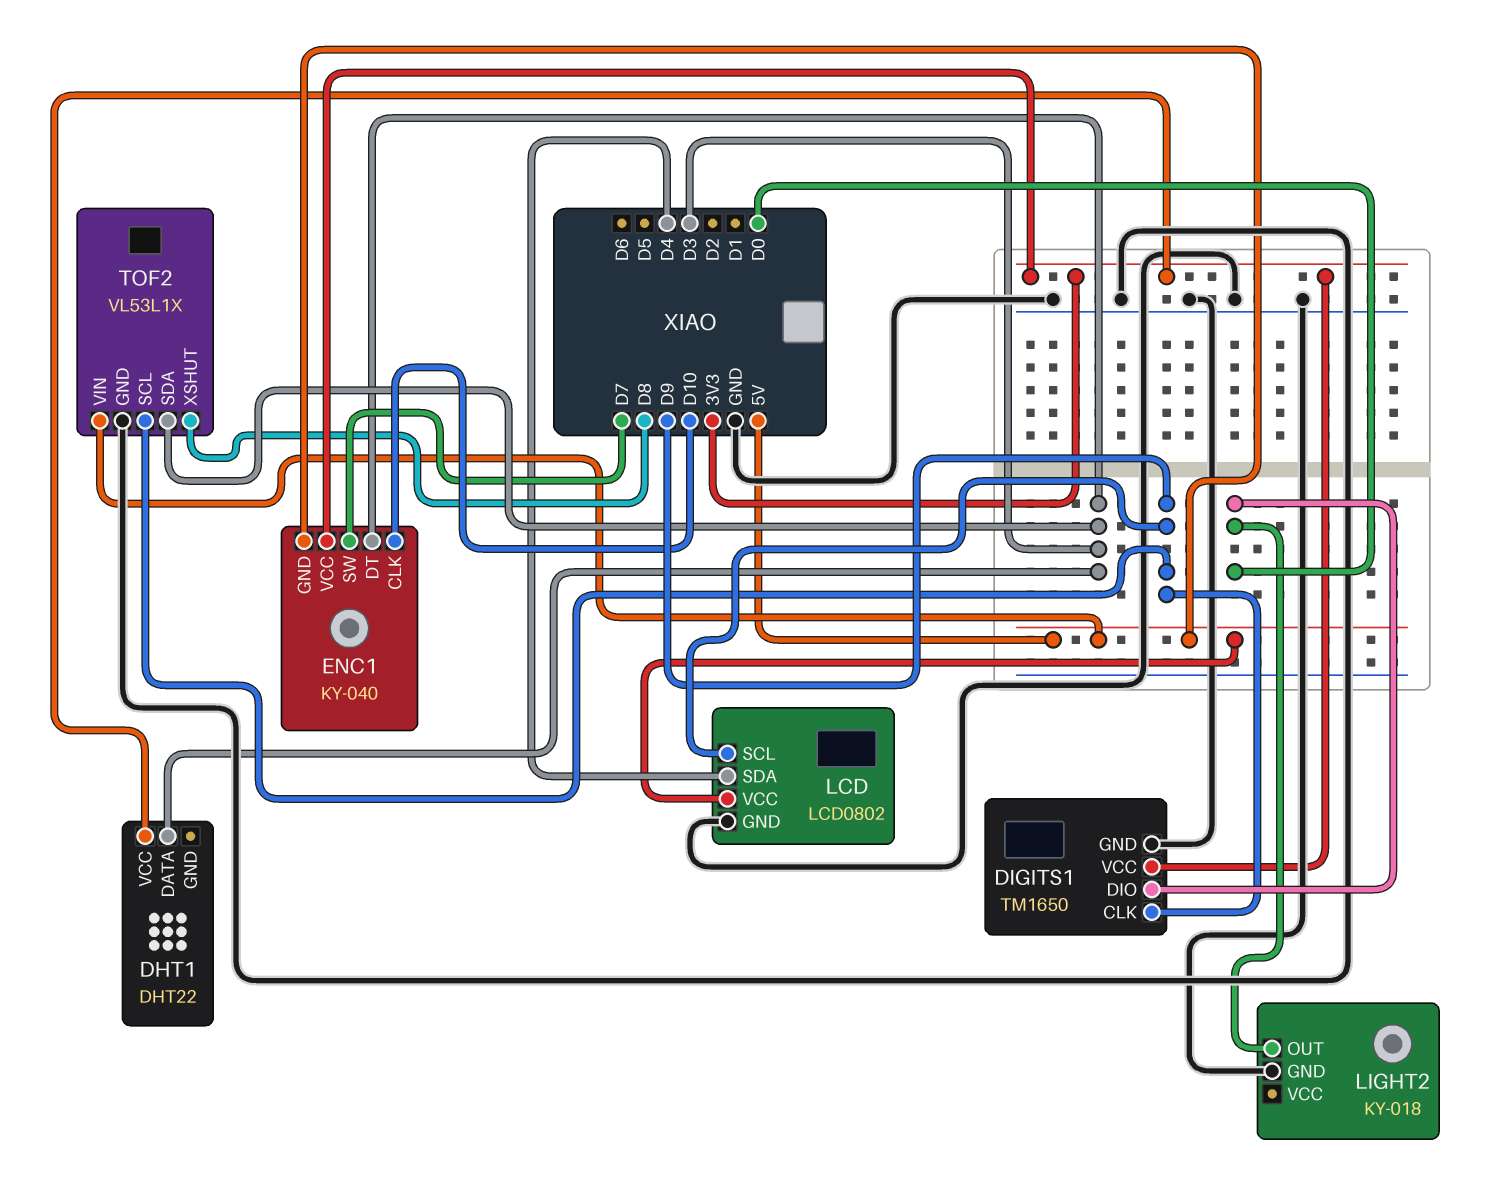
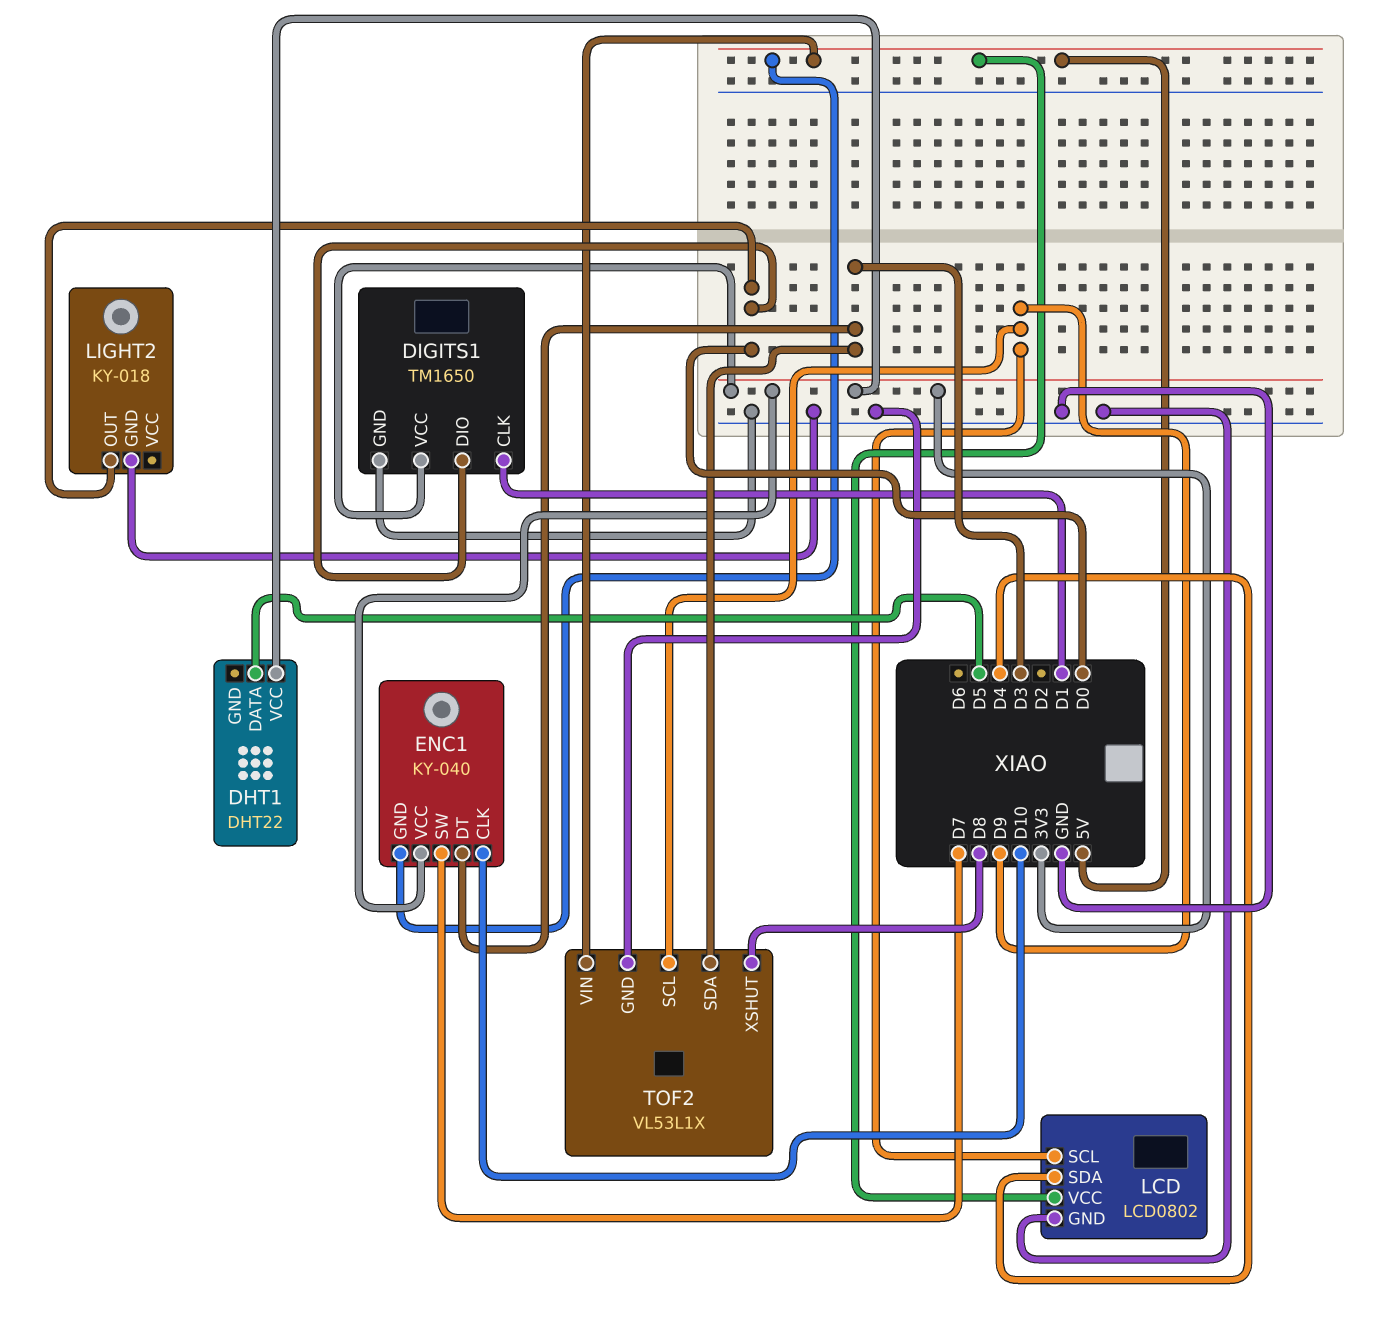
DHT1 pin DATA: D3 -> D5
DIGITS1 pin CLK: D9 -> D1

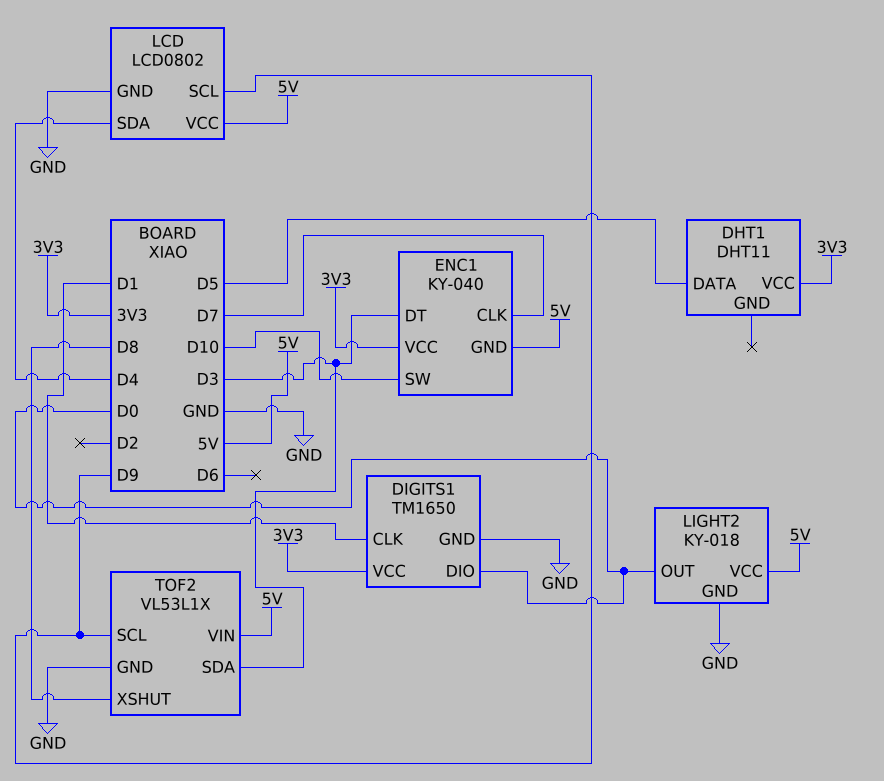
DHT1: DHT22 -> DHT11
ENC1 pin CLK: D10 -> D7
ENC1 pin SW: D7 -> D10
LIGHT2 pin VCC: none -> 5V

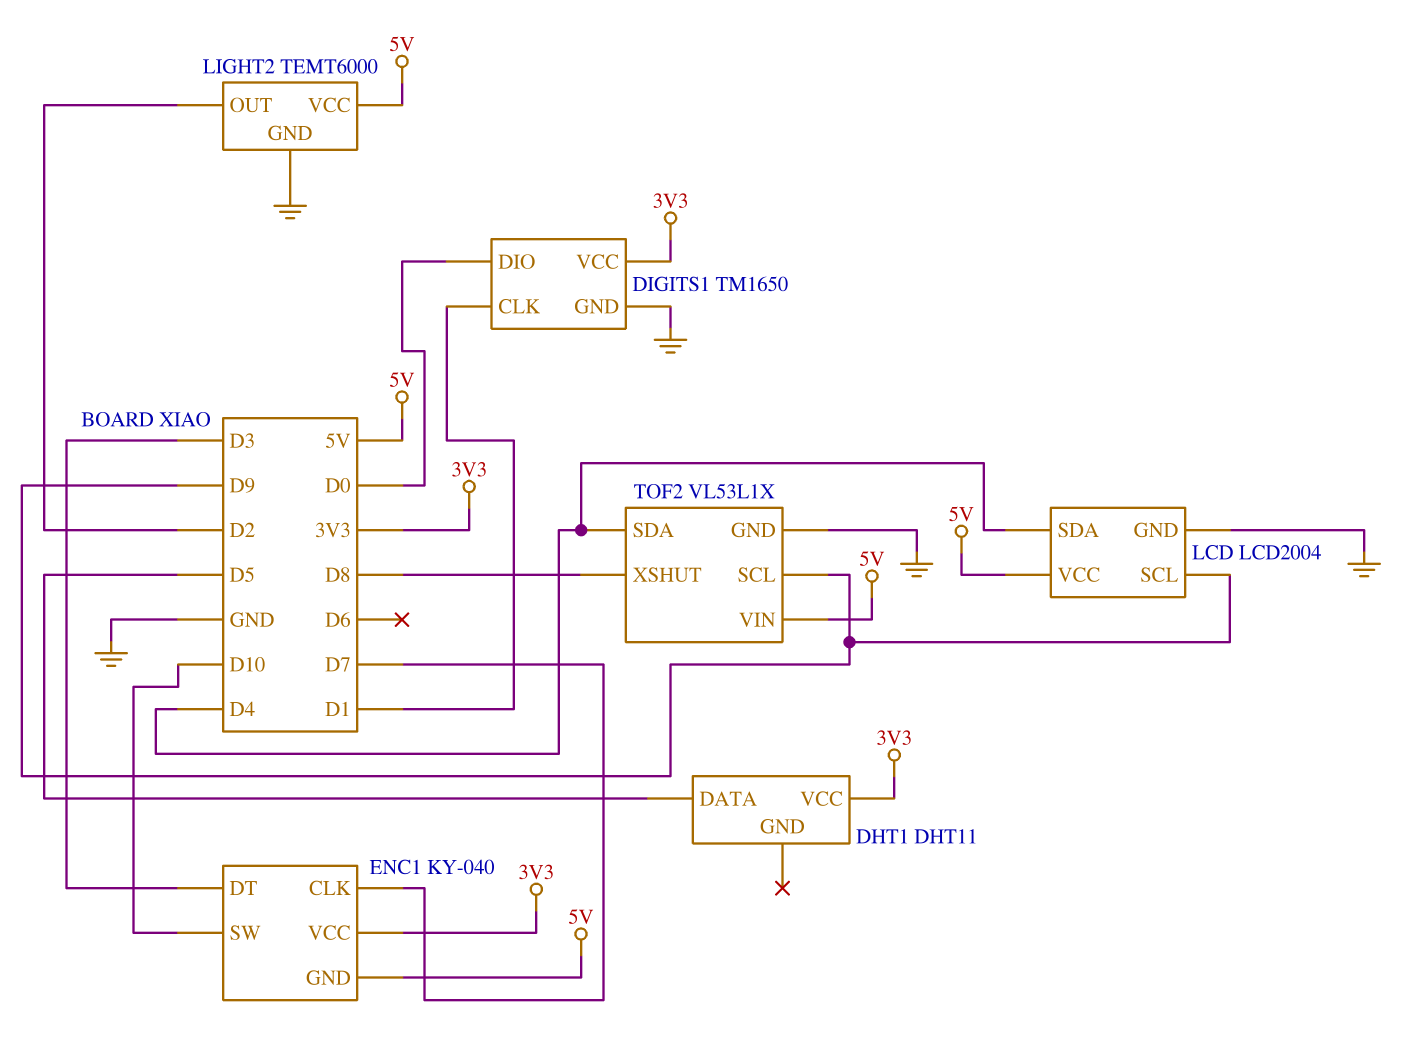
LCD: LCD0802 -> LCD2004
LIGHT2: KY-018 -> TEMT6000
LIGHT2 pin OUT: D0 -> D2
TOF2 pin SDA: D3 -> D4

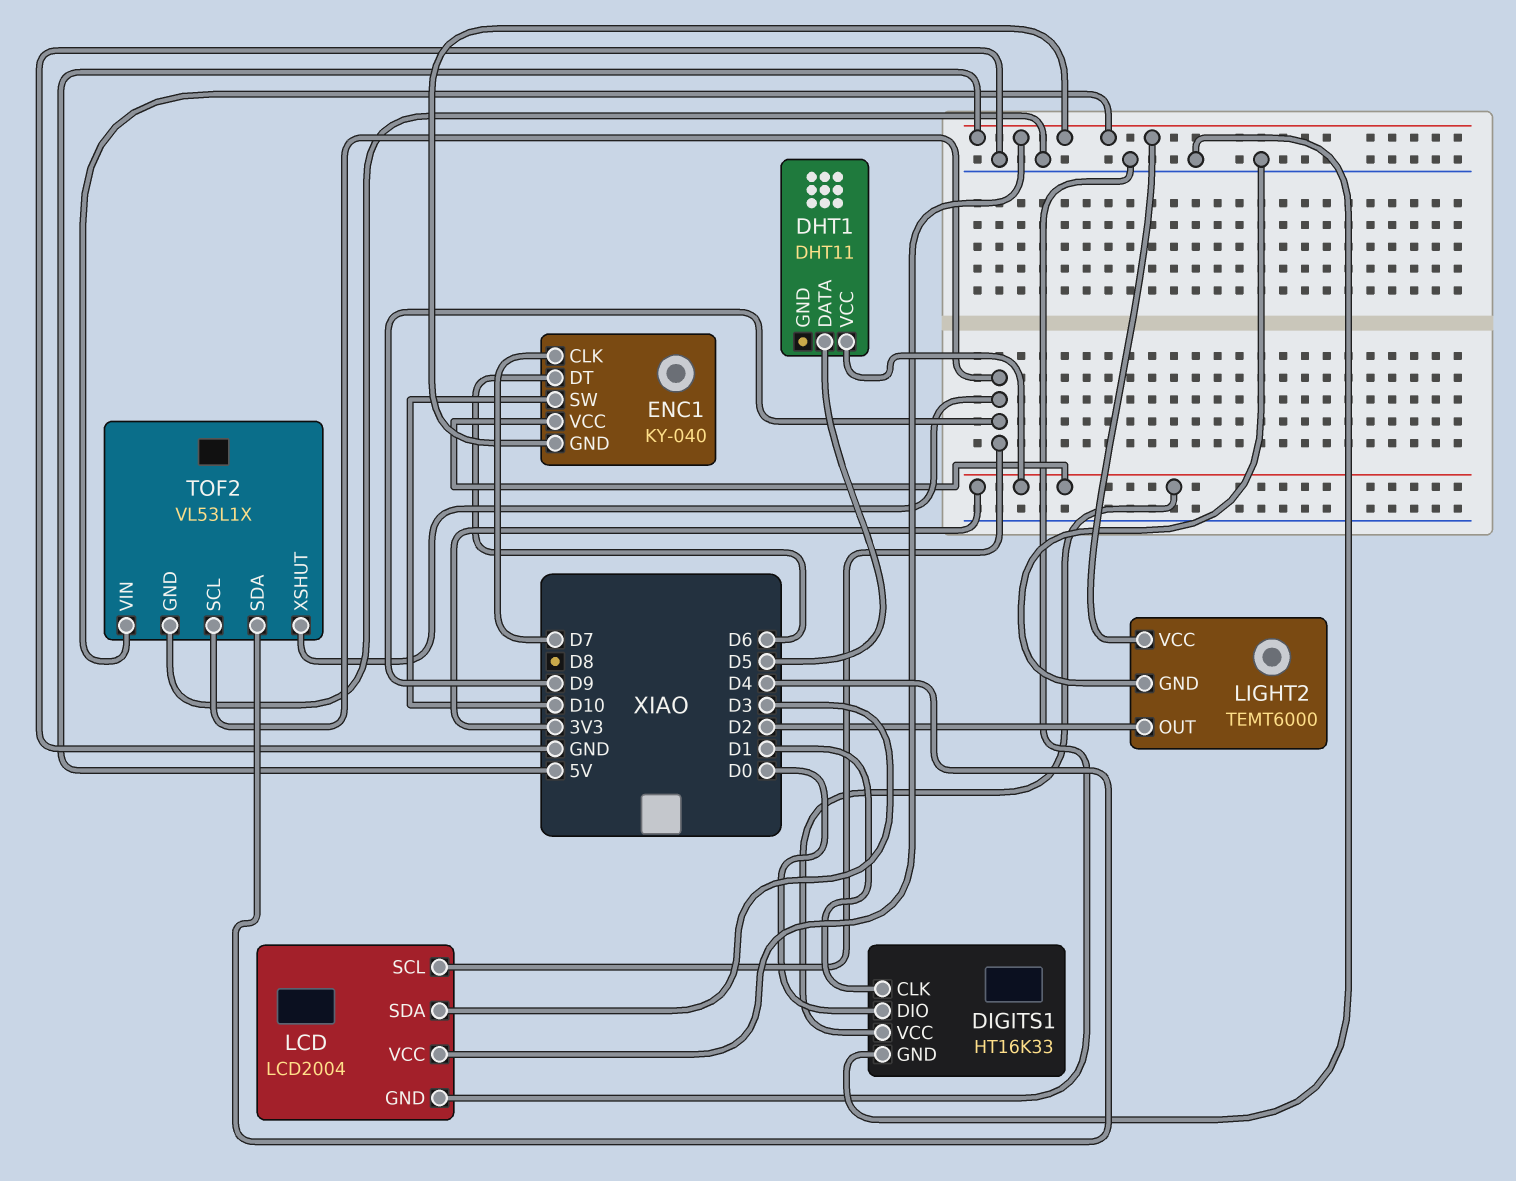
DIGITS1: TM1650 -> HT16K33
ENC1 pin DT: D3 -> D6
LCD pin SDA: D4 -> D3
TOF2 pin XSHUT: D8 -> D9

